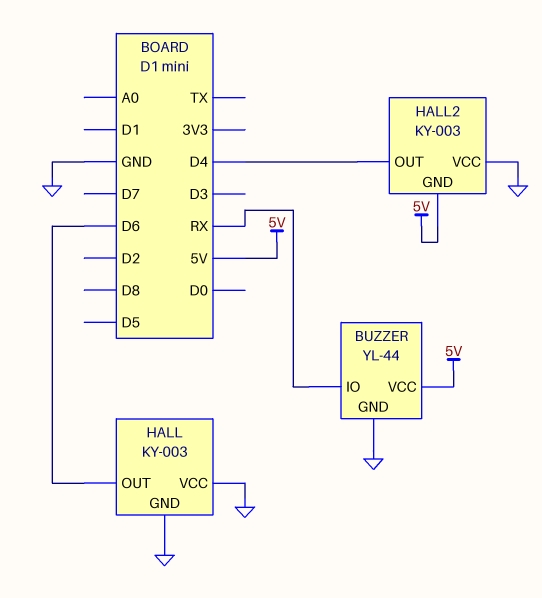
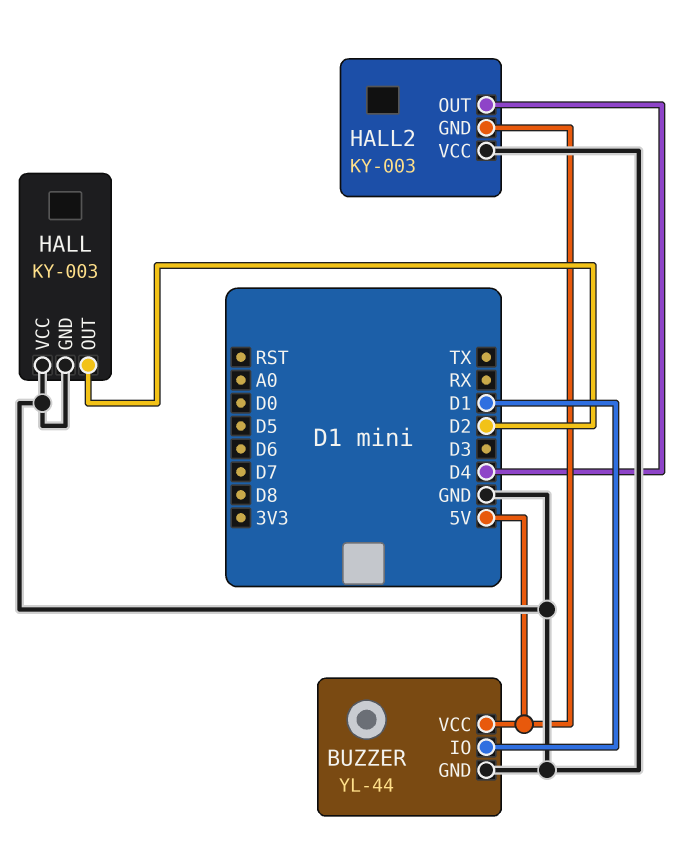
BUZZER pin IO: RX -> D1
HALL pin OUT: D6 -> D2

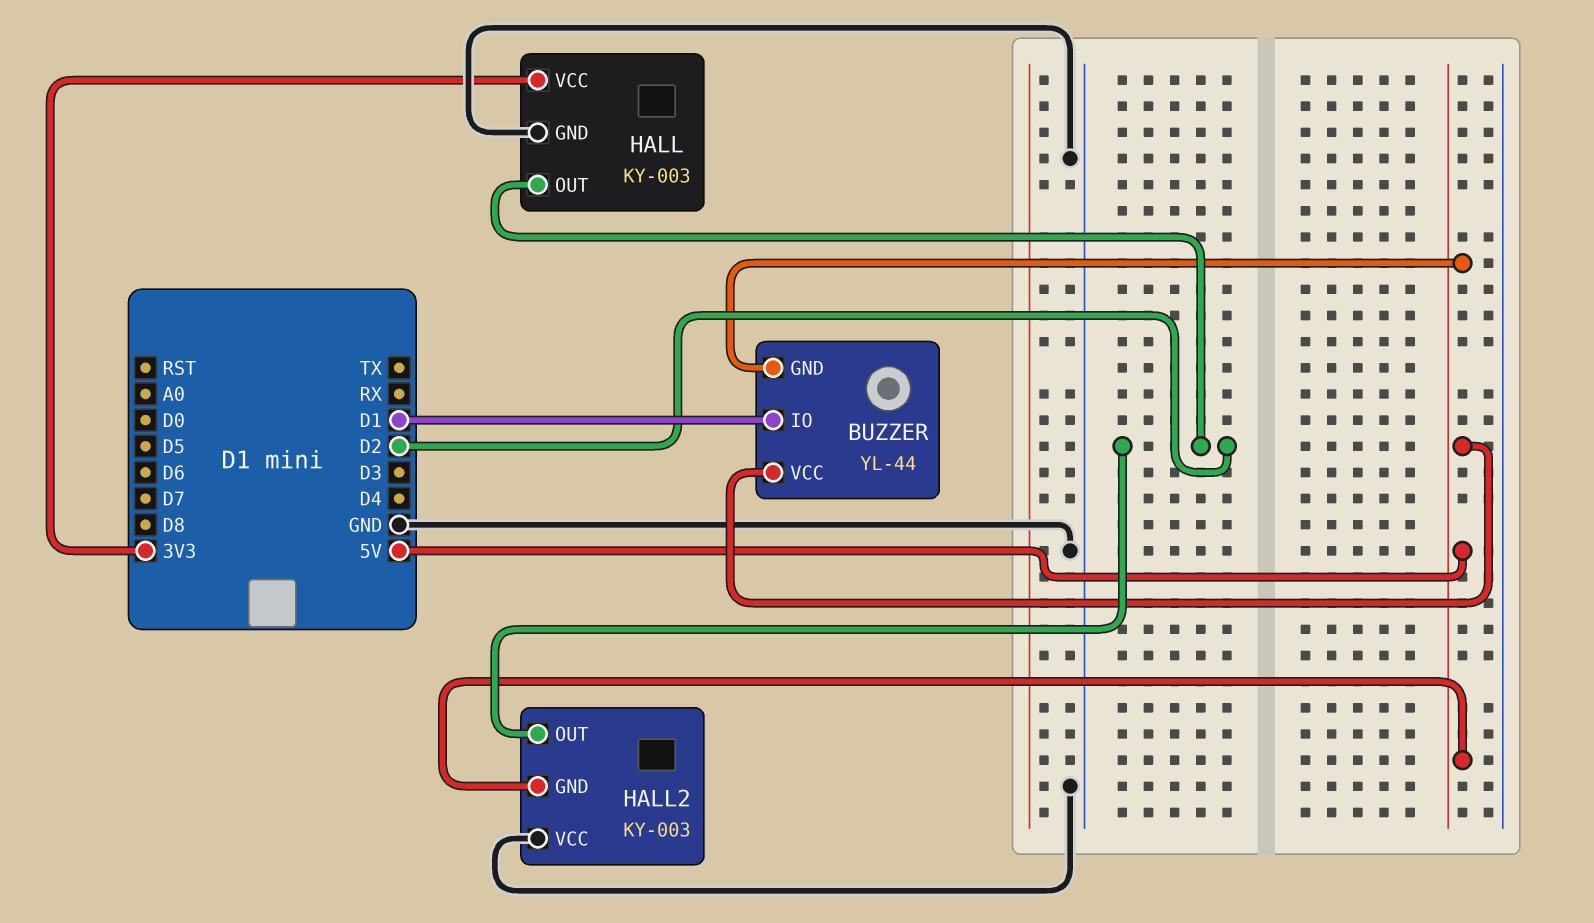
BUZZER pin GND: GND -> 5V
HALL pin VCC: GND -> 3V3
HALL2 pin OUT: D4 -> D2

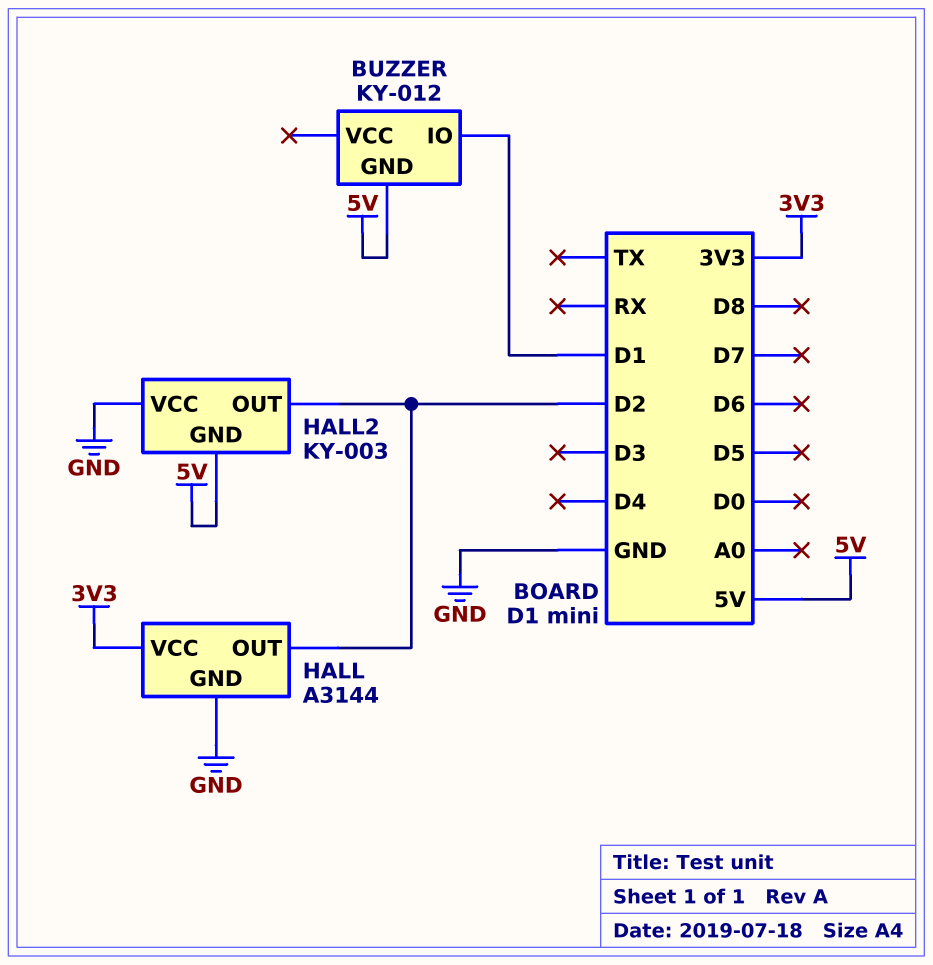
BUZZER: YL-44 -> KY-012
BUZZER pin VCC: 5V -> none
HALL: KY-003 -> A3144

